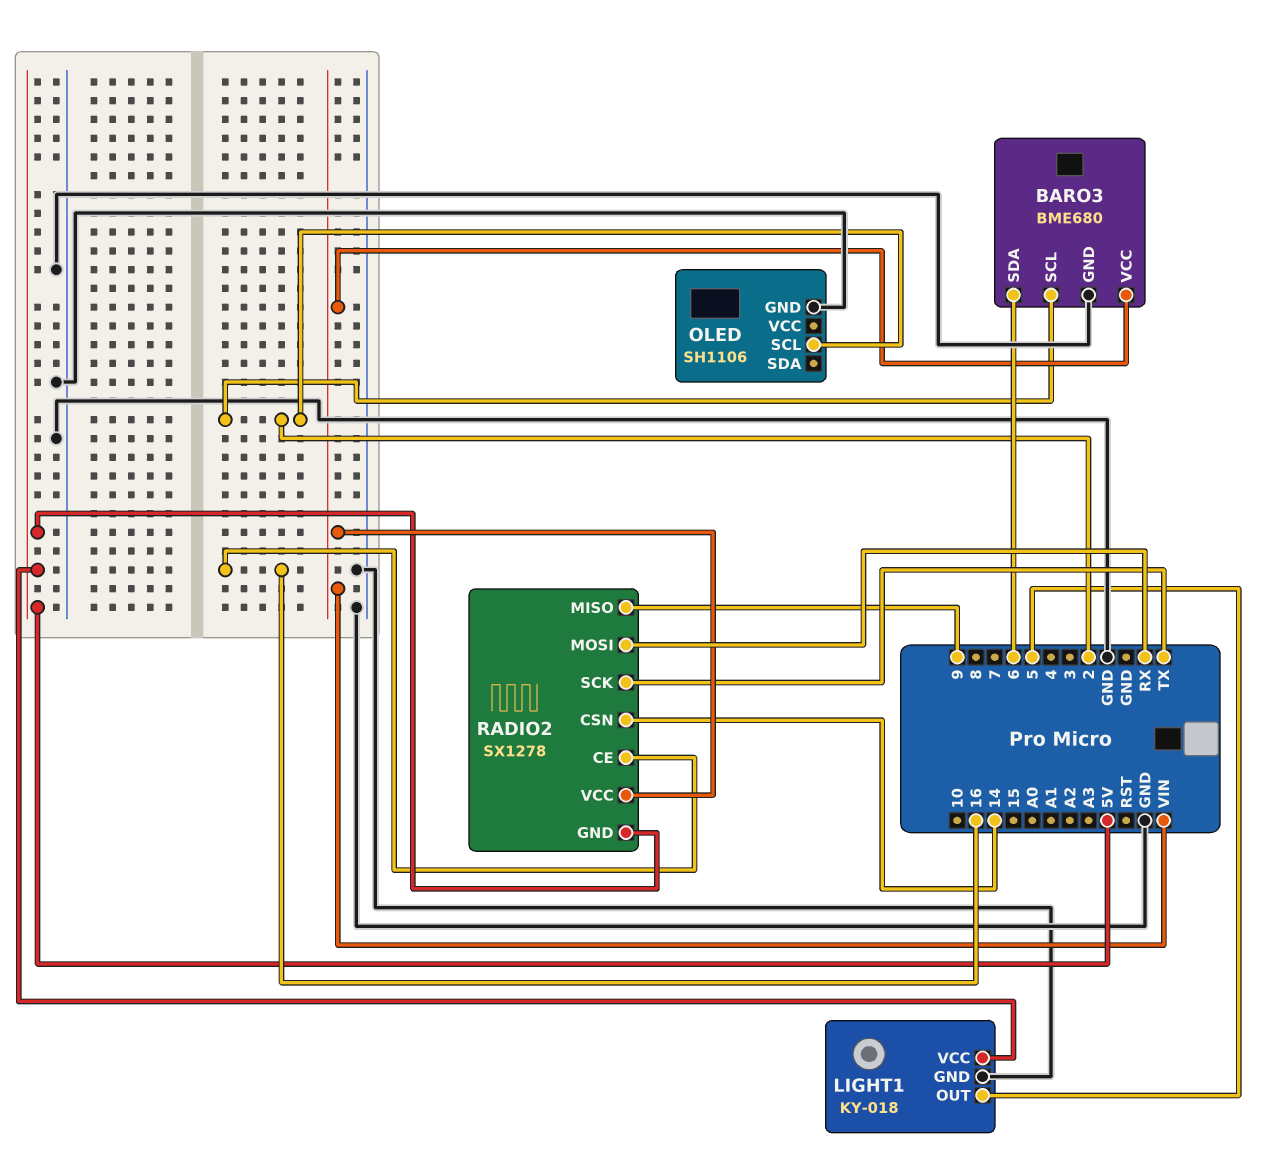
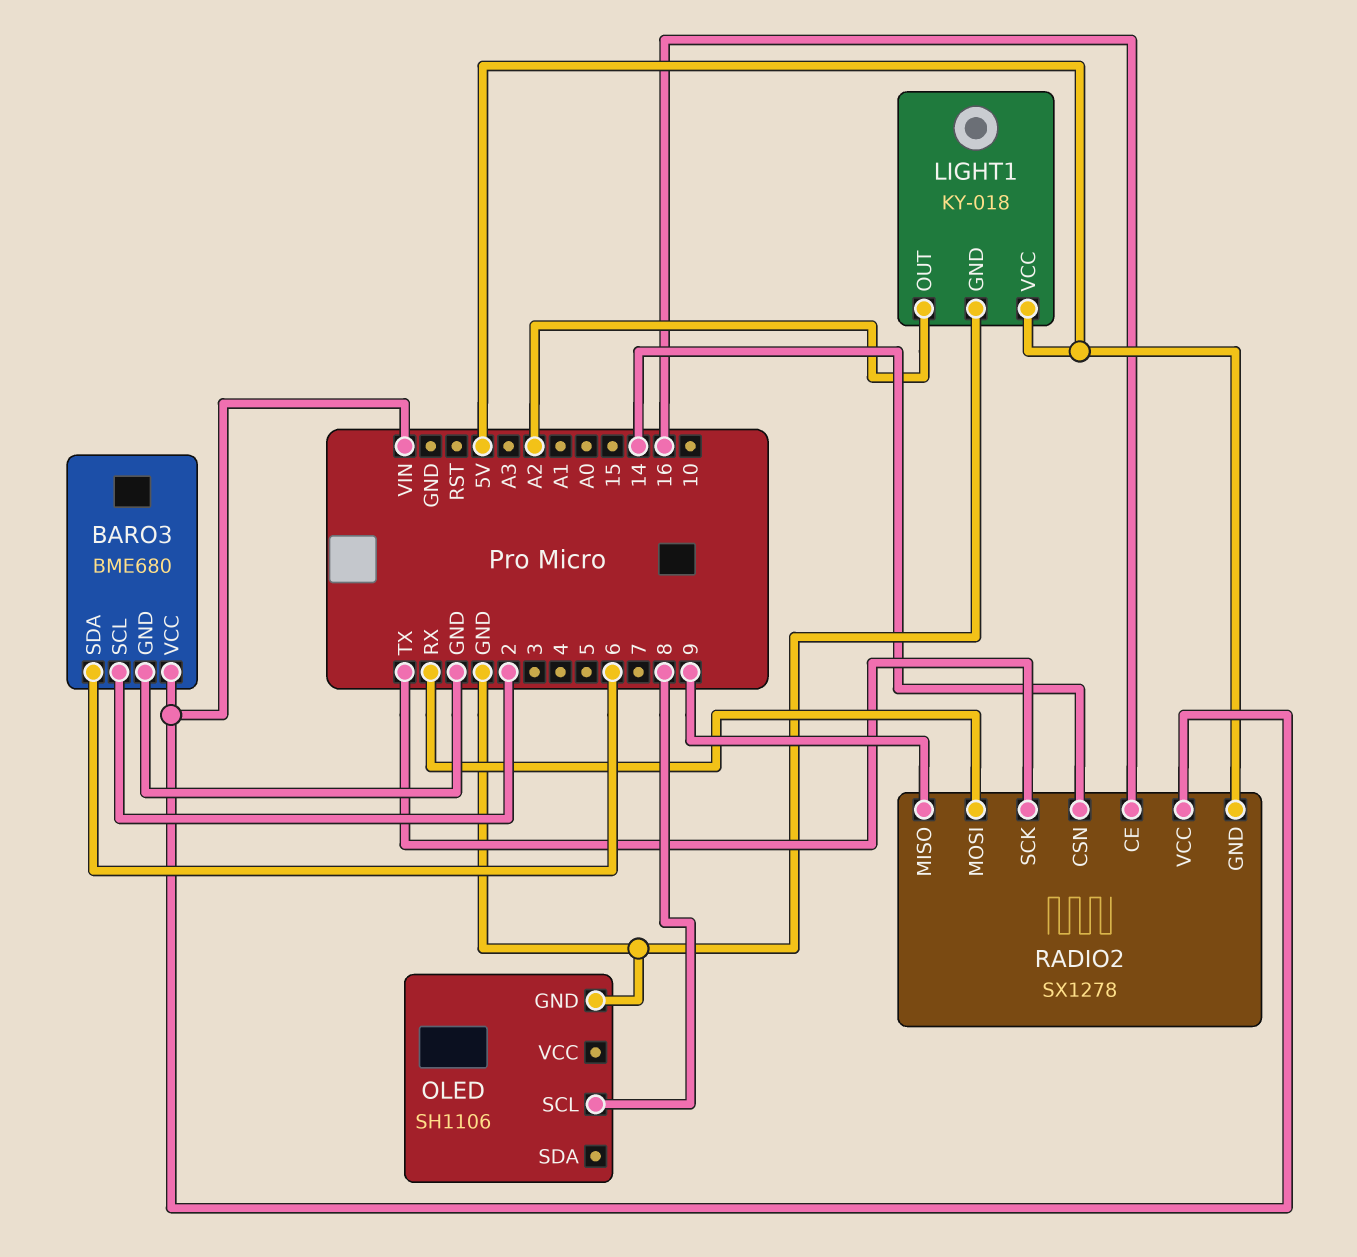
LIGHT1 pin OUT: 5 -> A2
OLED pin SCL: 2 -> 8

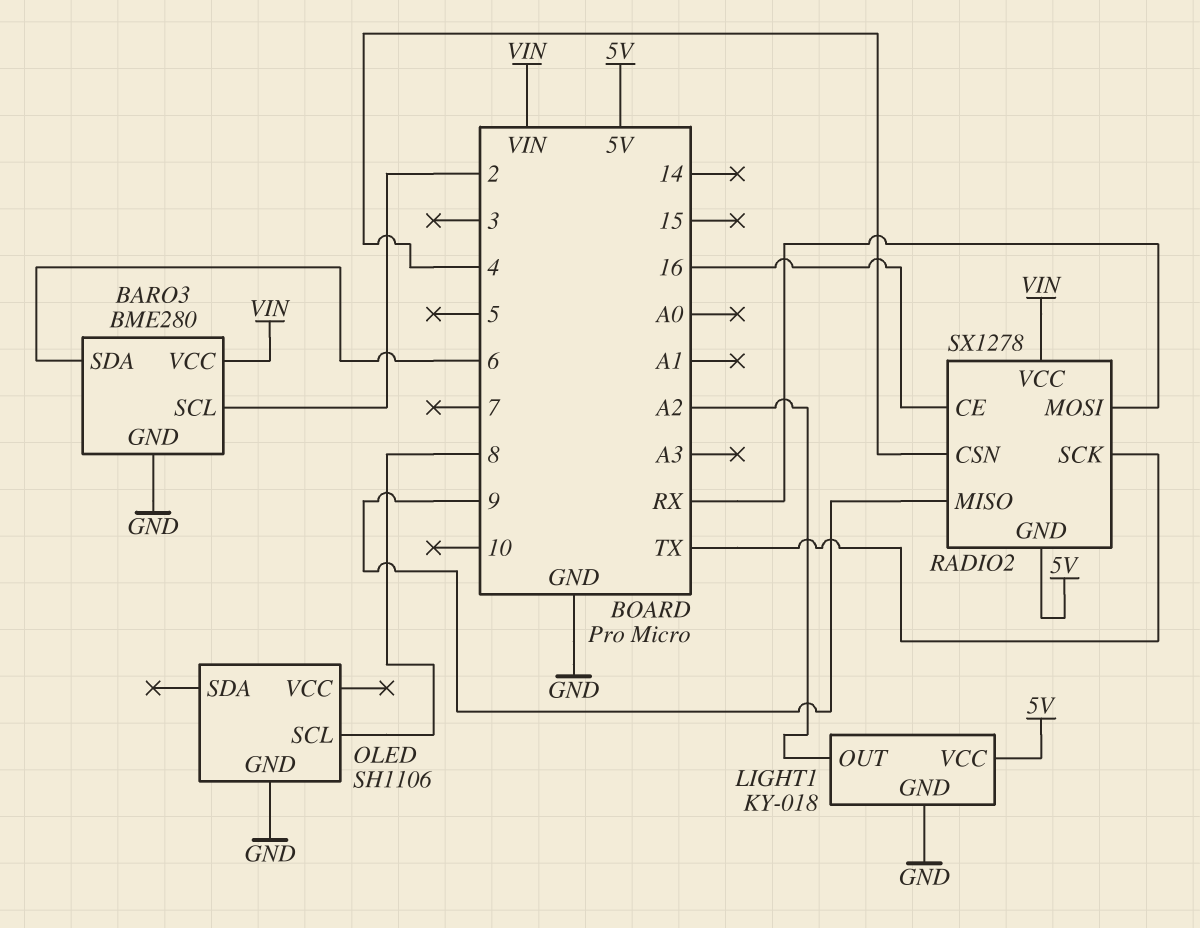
BARO3: BME680 -> BME280
RADIO2 pin CSN: 14 -> 4

